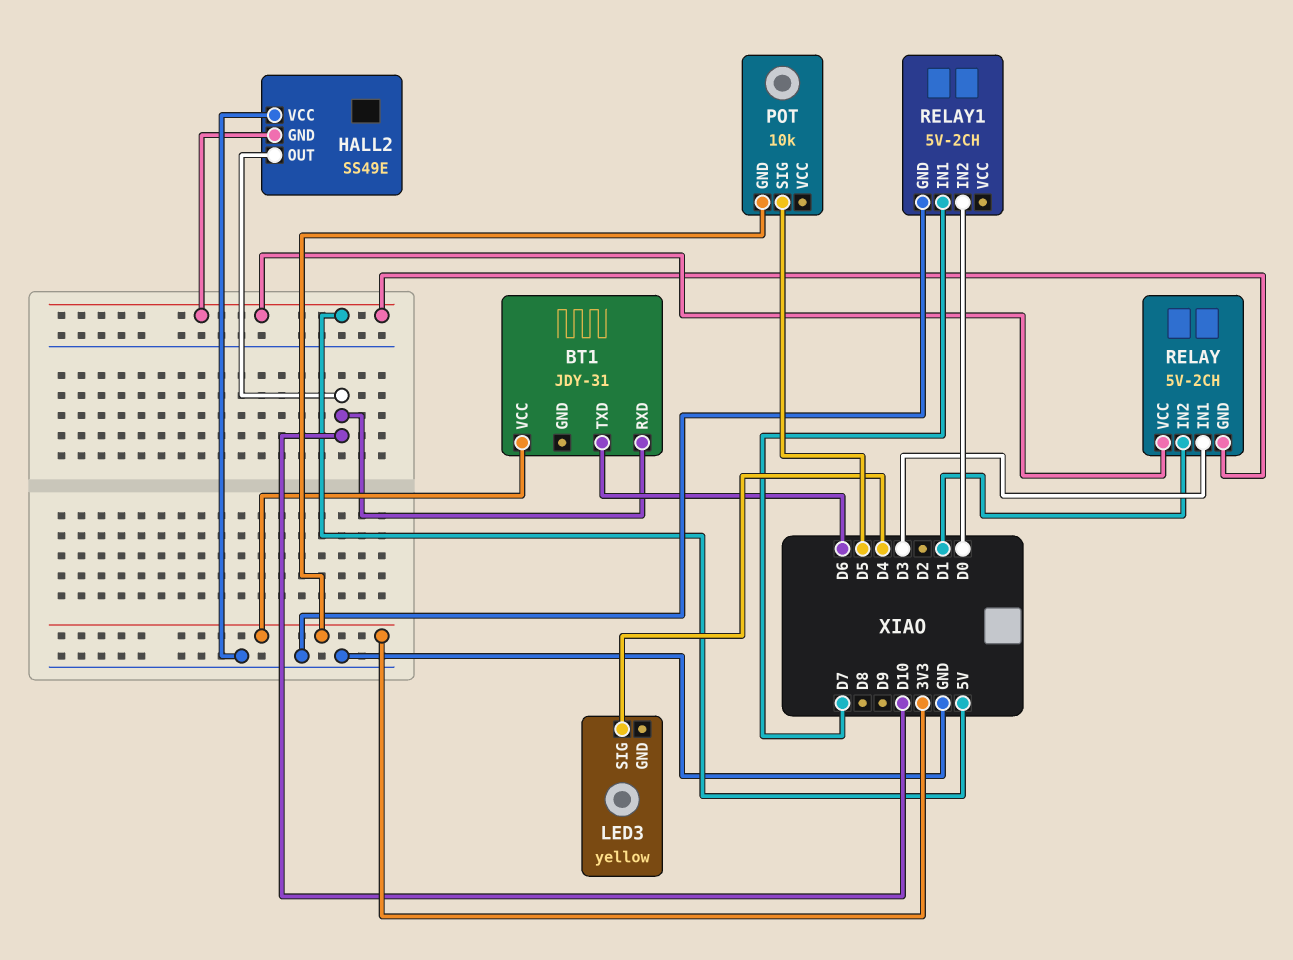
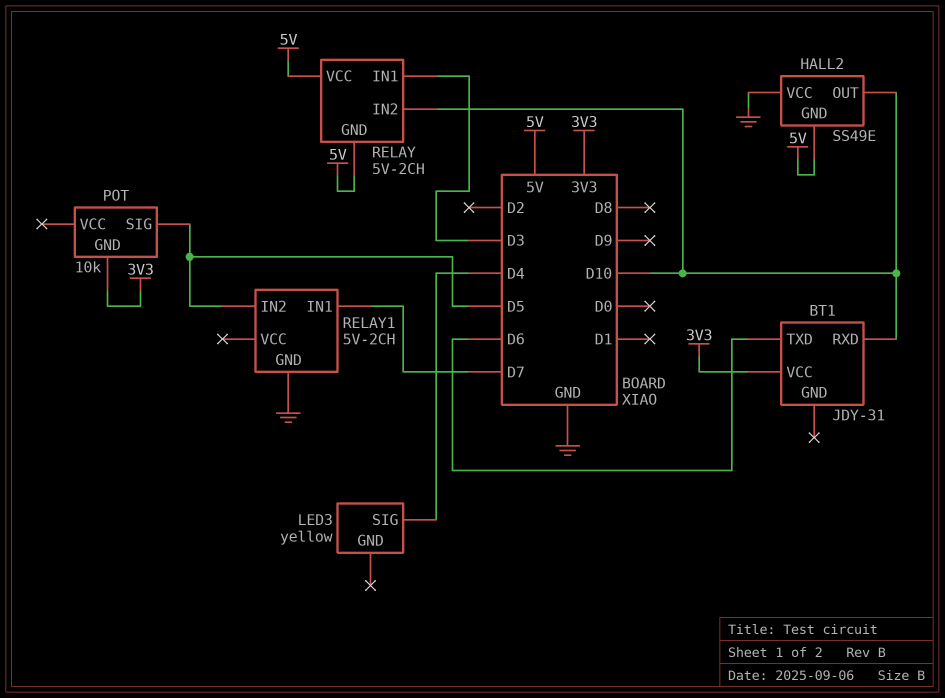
RELAY pin IN2: D1 -> D10
RELAY1 pin IN2: D0 -> D5

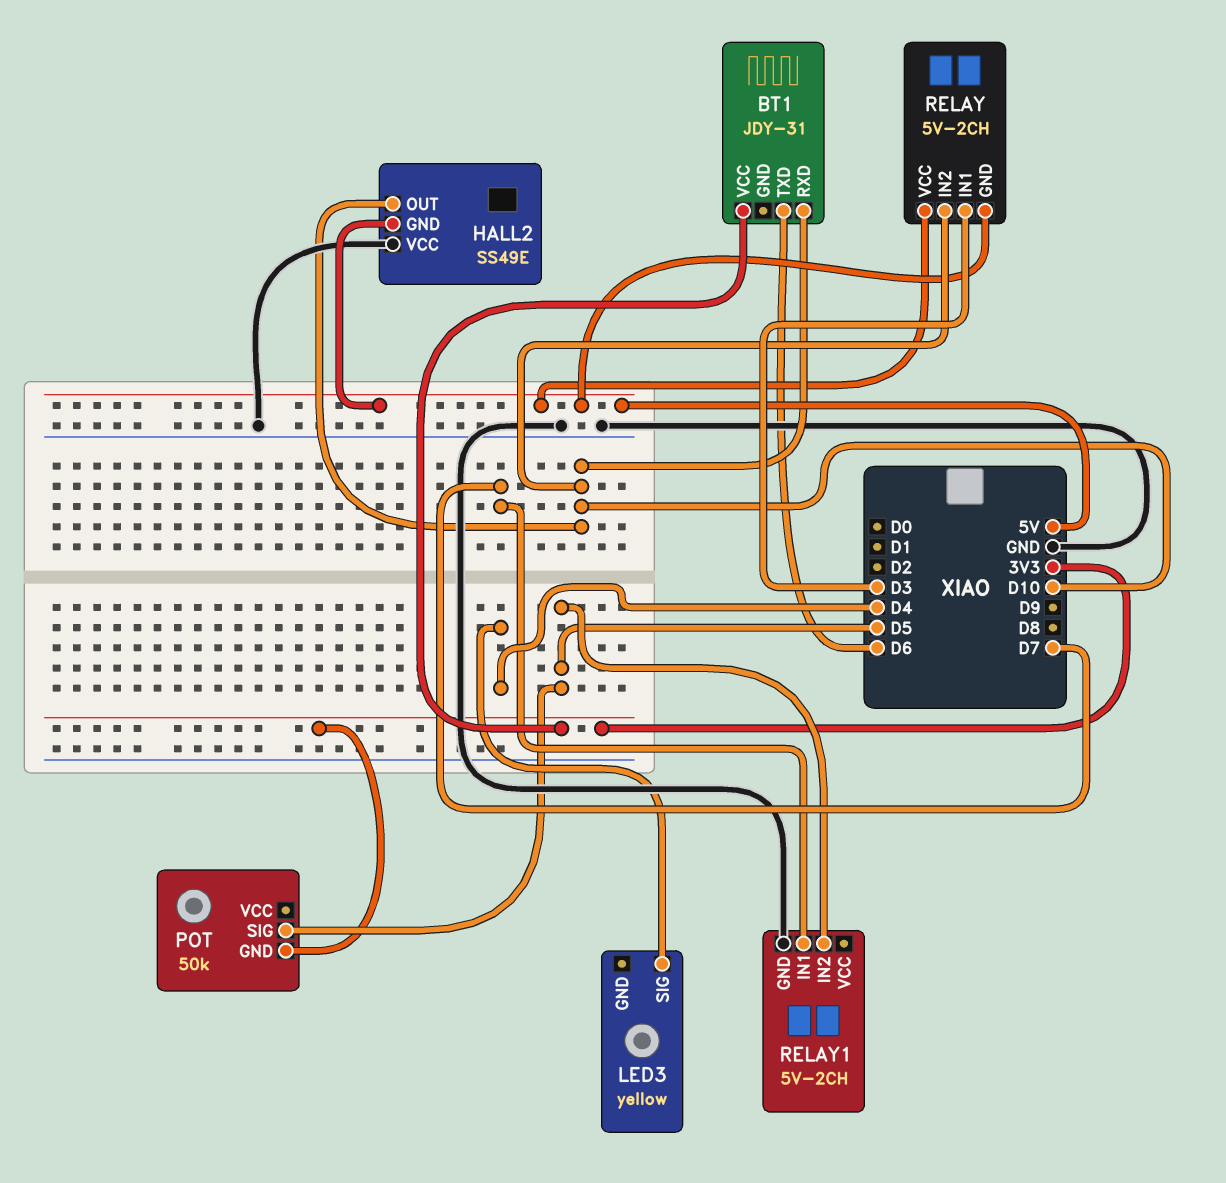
POT: 10k -> 50k

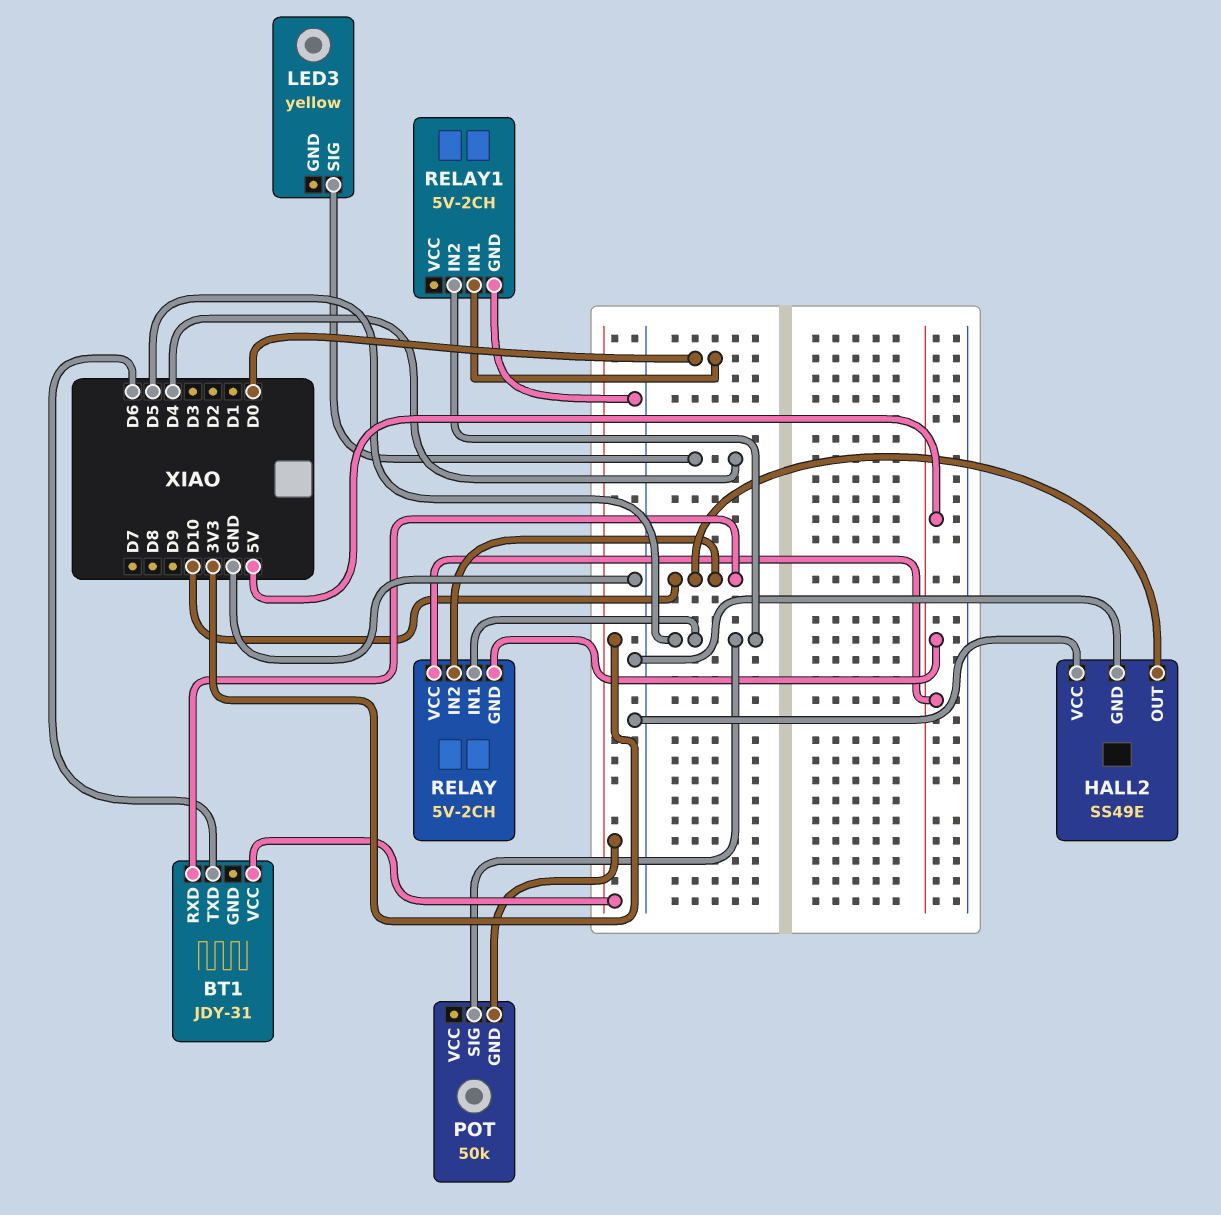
HALL2 pin GND: 5V -> GND
RELAY pin IN1: D3 -> D5
RELAY1 pin IN1: D7 -> D0

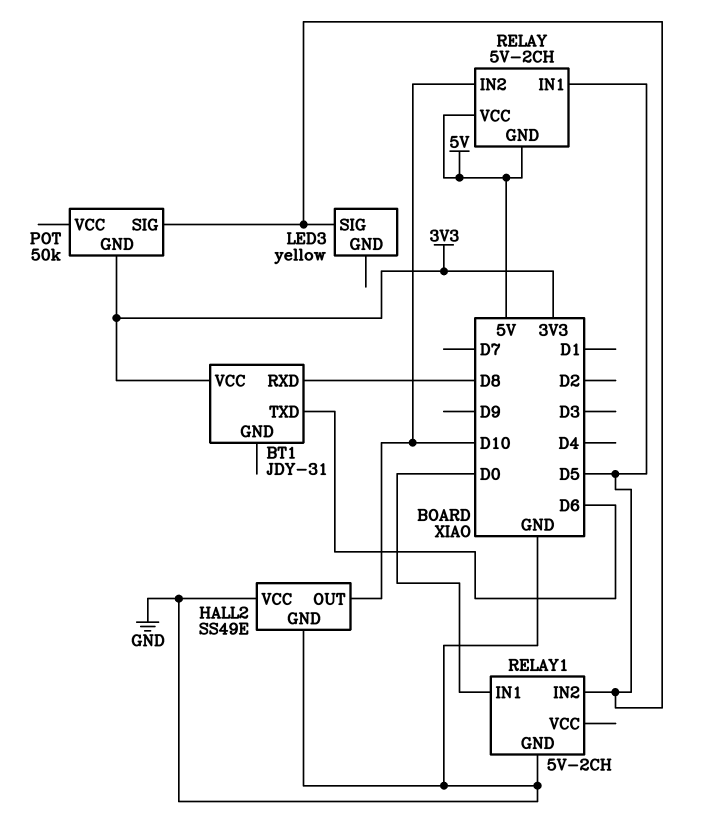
BT1 pin RXD: D10 -> D8
LED3 pin SIG: D4 -> D5

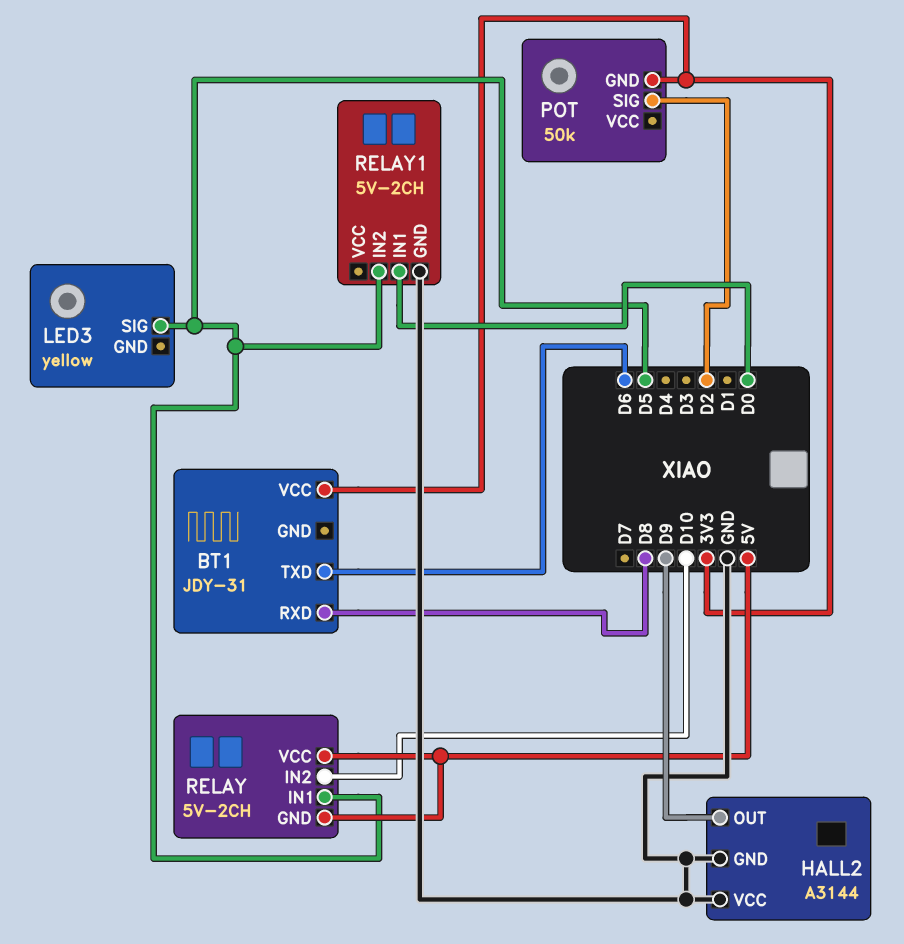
HALL2: SS49E -> A3144
HALL2 pin OUT: D10 -> D9
POT pin SIG: D5 -> D2

